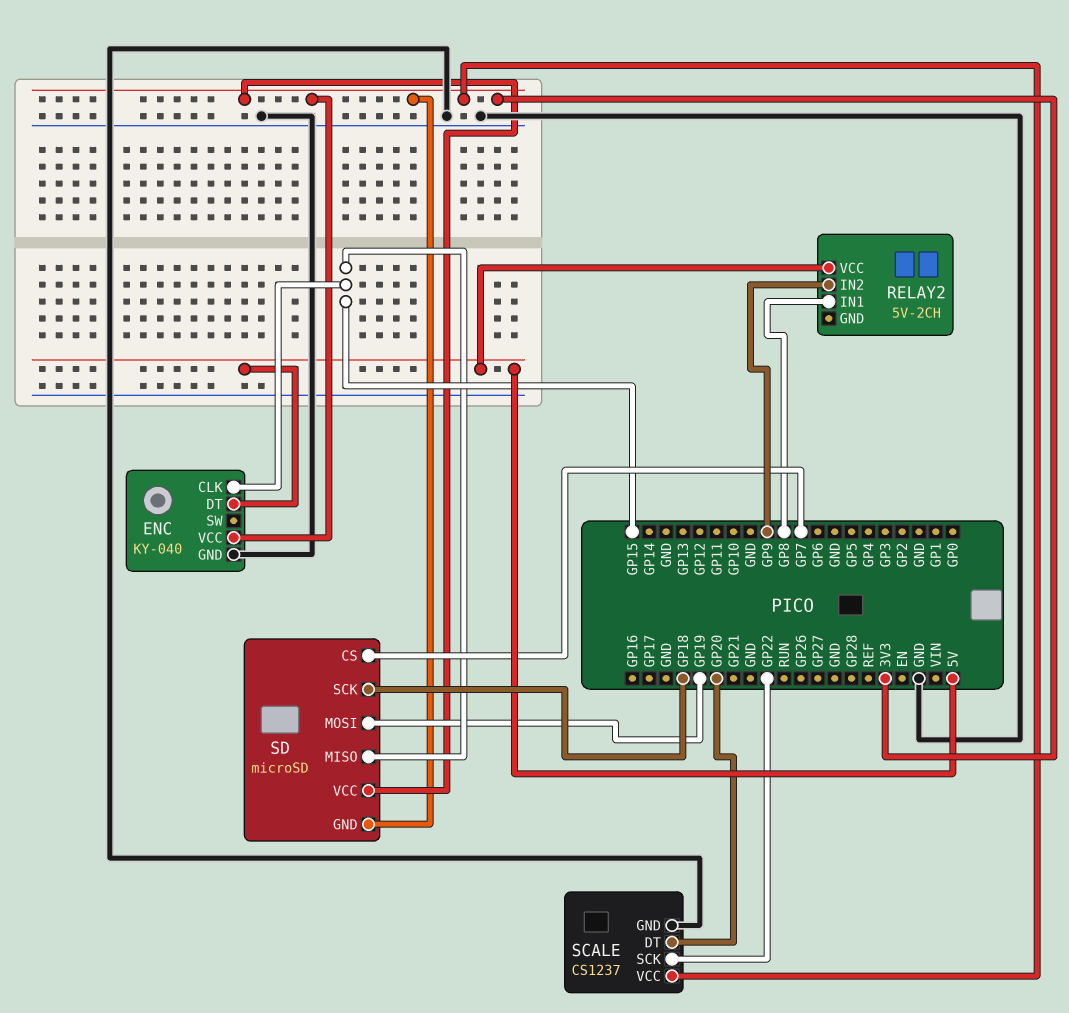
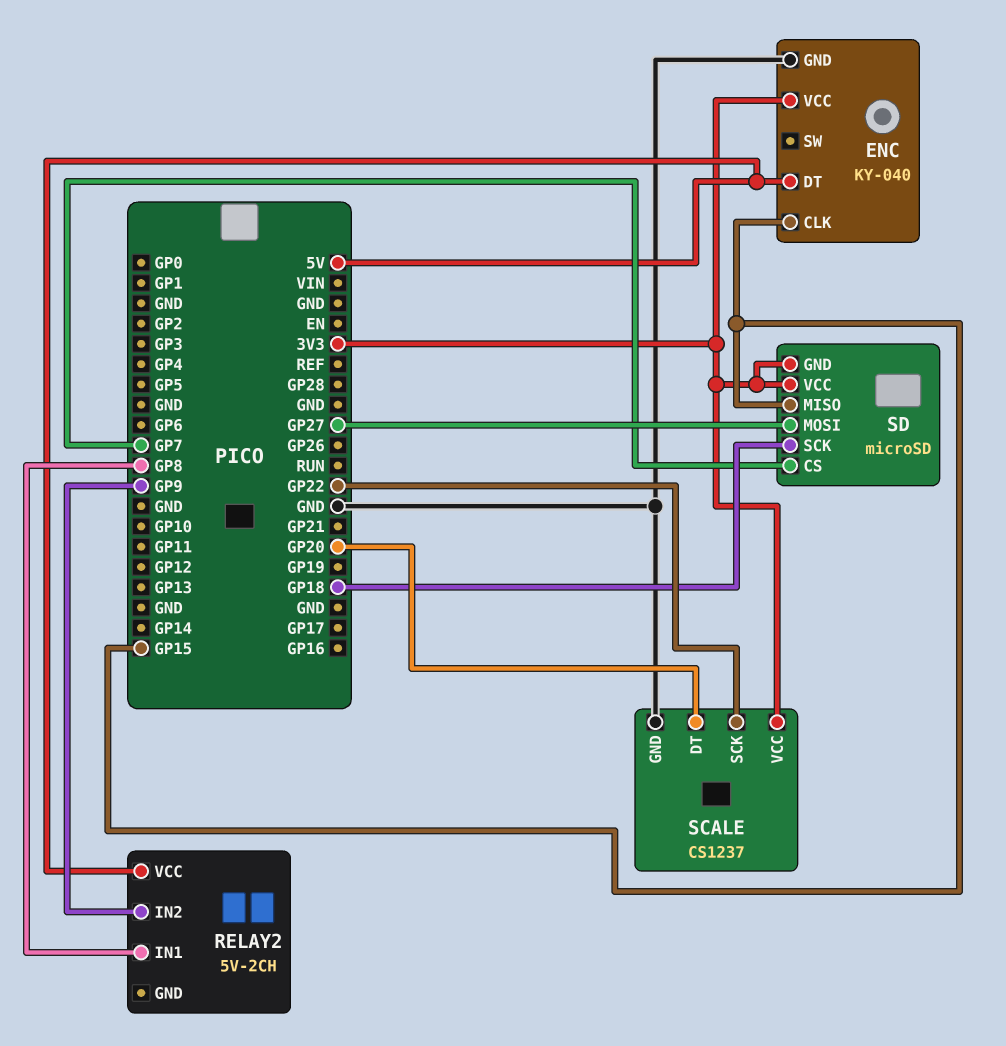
SD pin MOSI: GP19 -> GP27

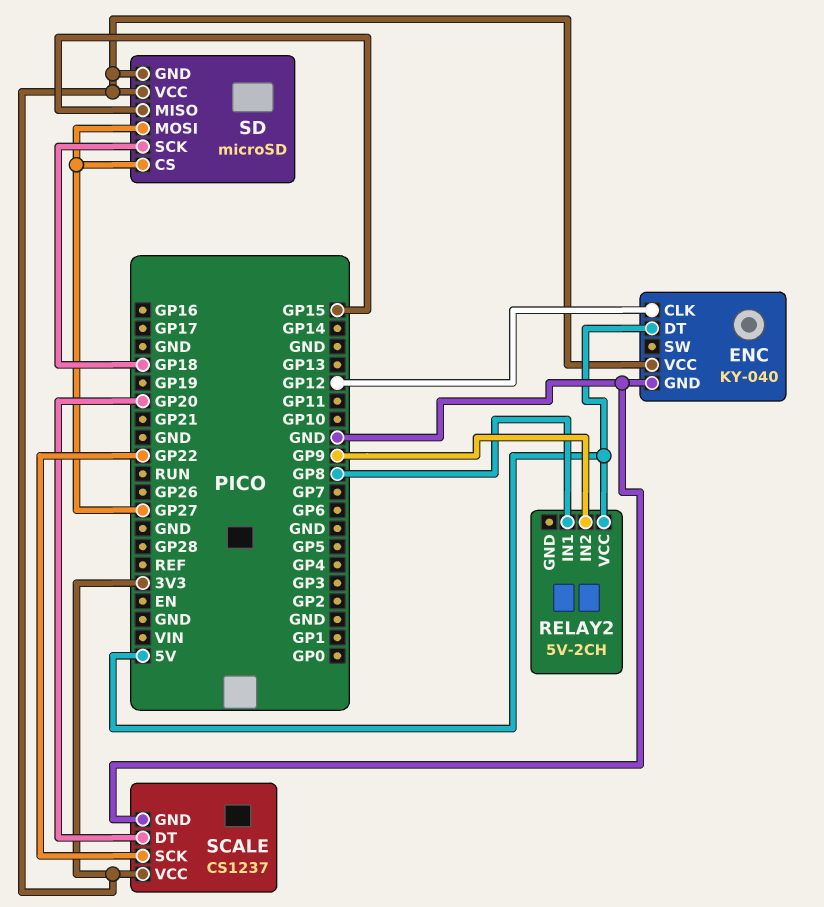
ENC pin CLK: GP15 -> GP12
SD pin CS: GP7 -> GP27

